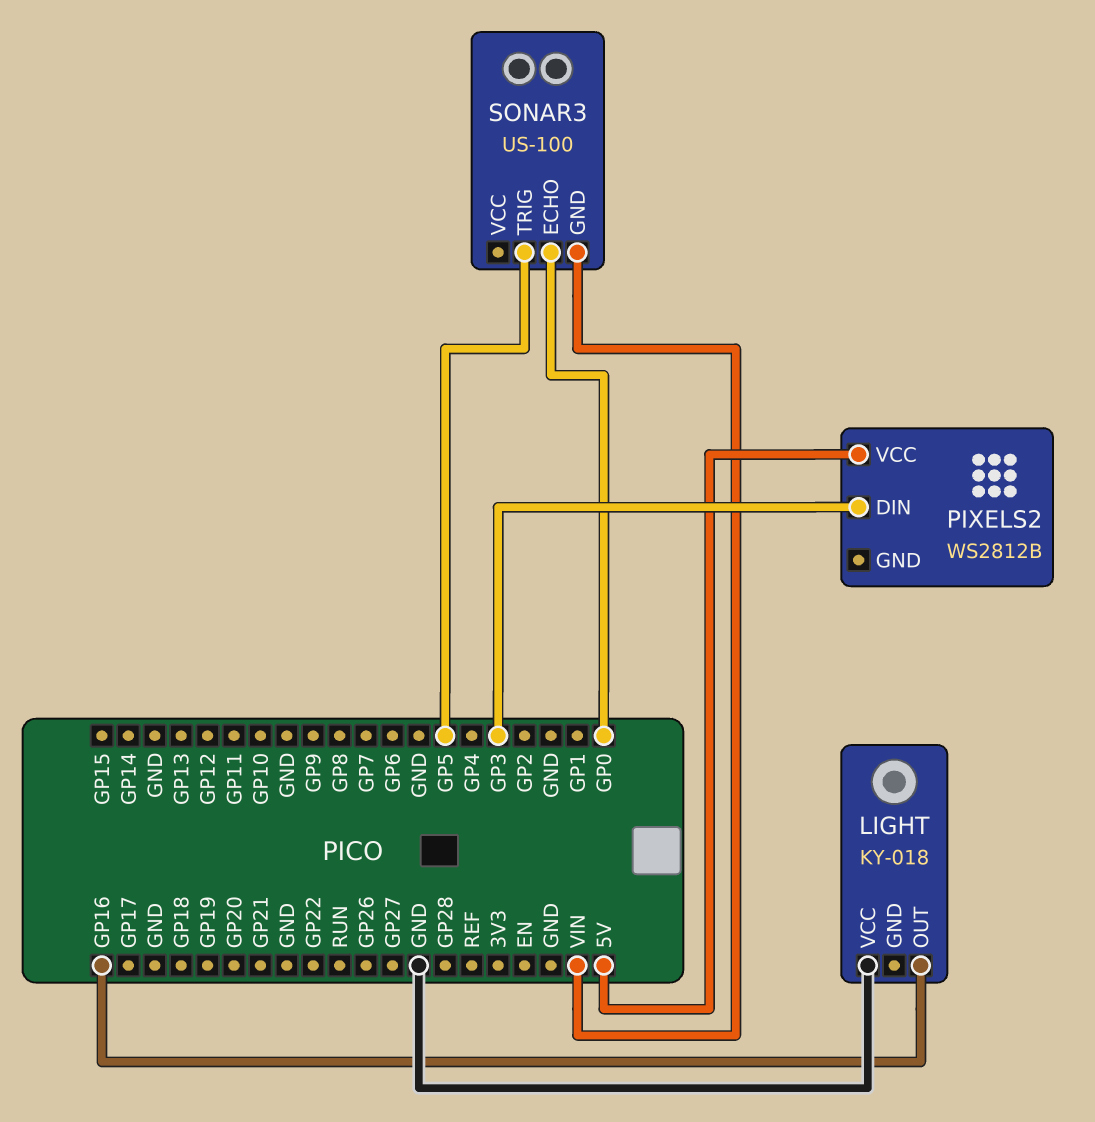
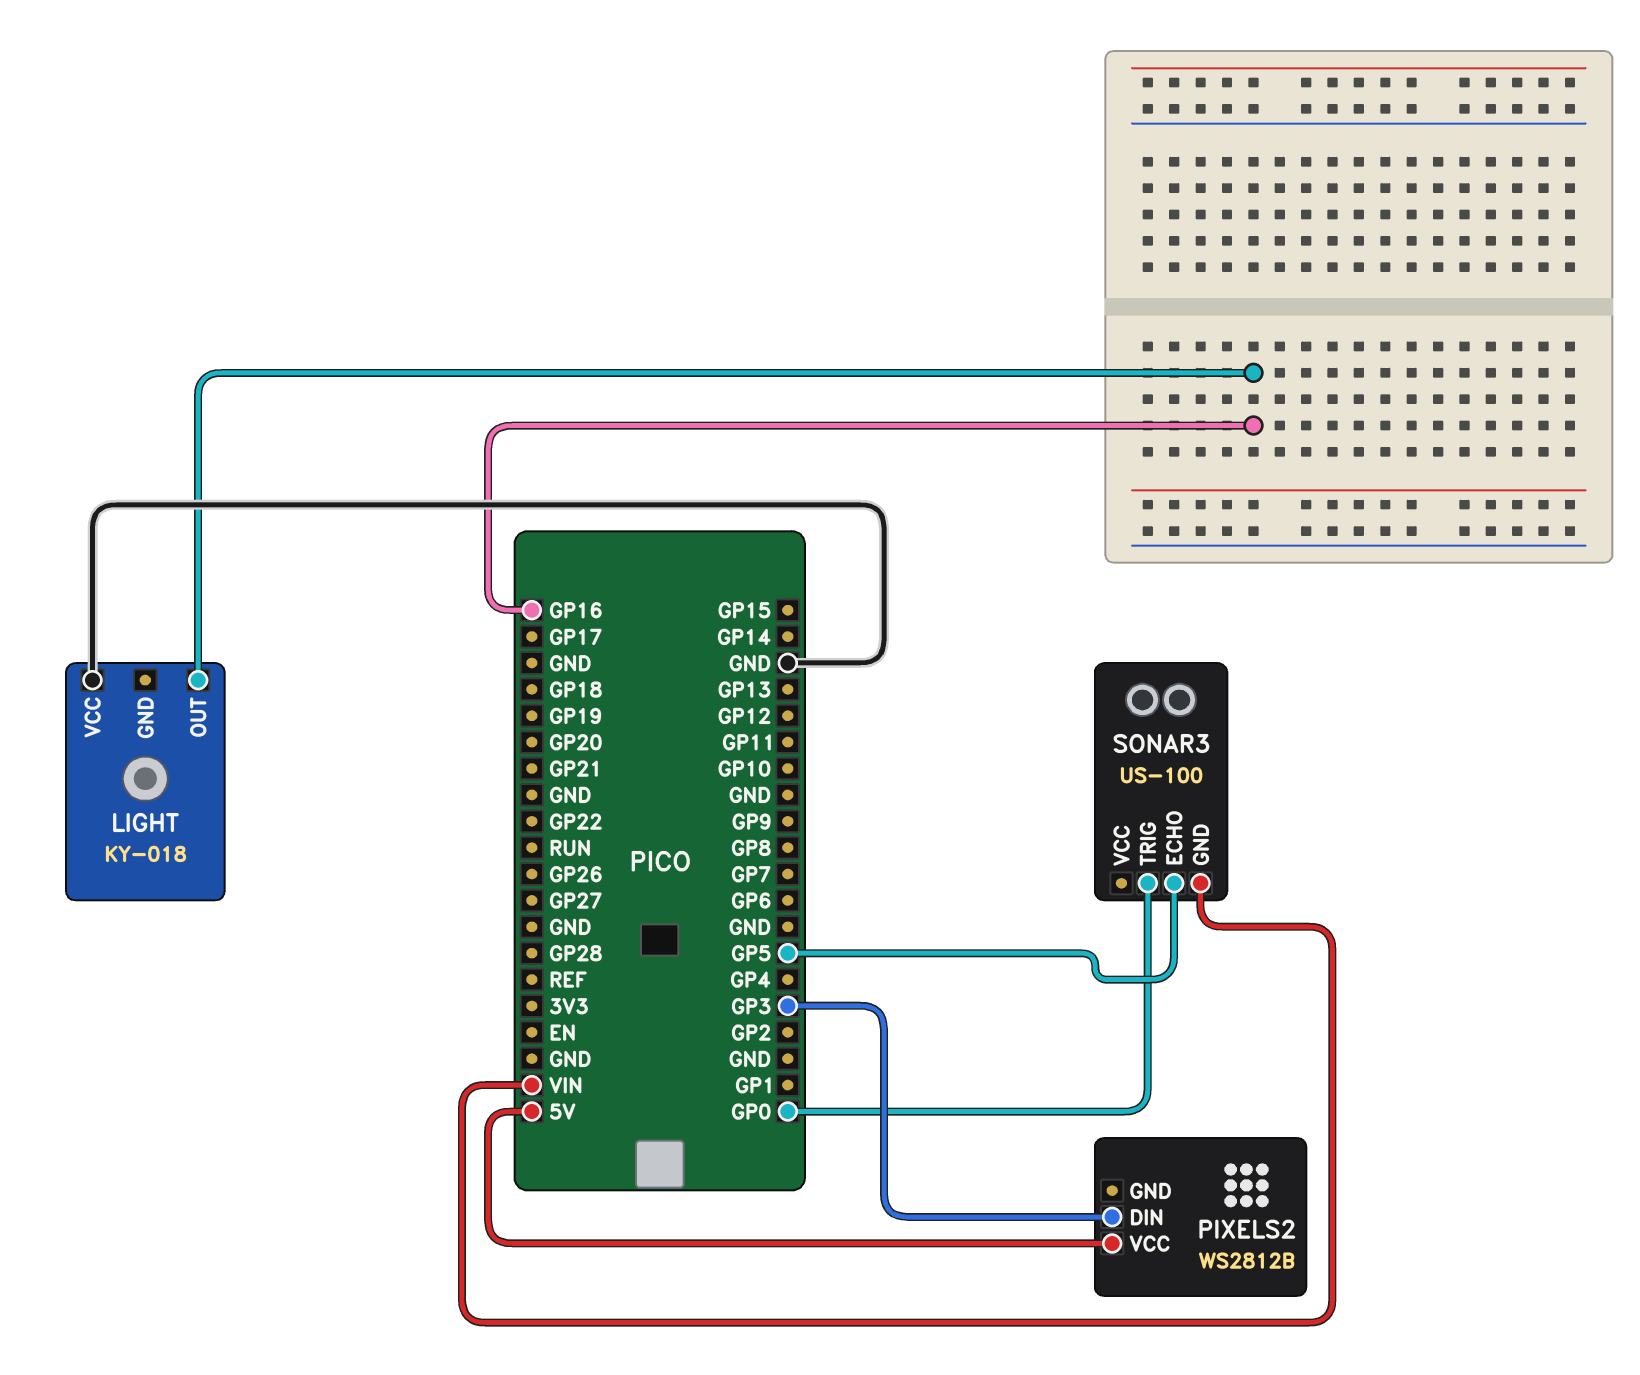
SONAR3 pin ECHO: GP0 -> GP5
SONAR3 pin TRIG: GP5 -> GP0

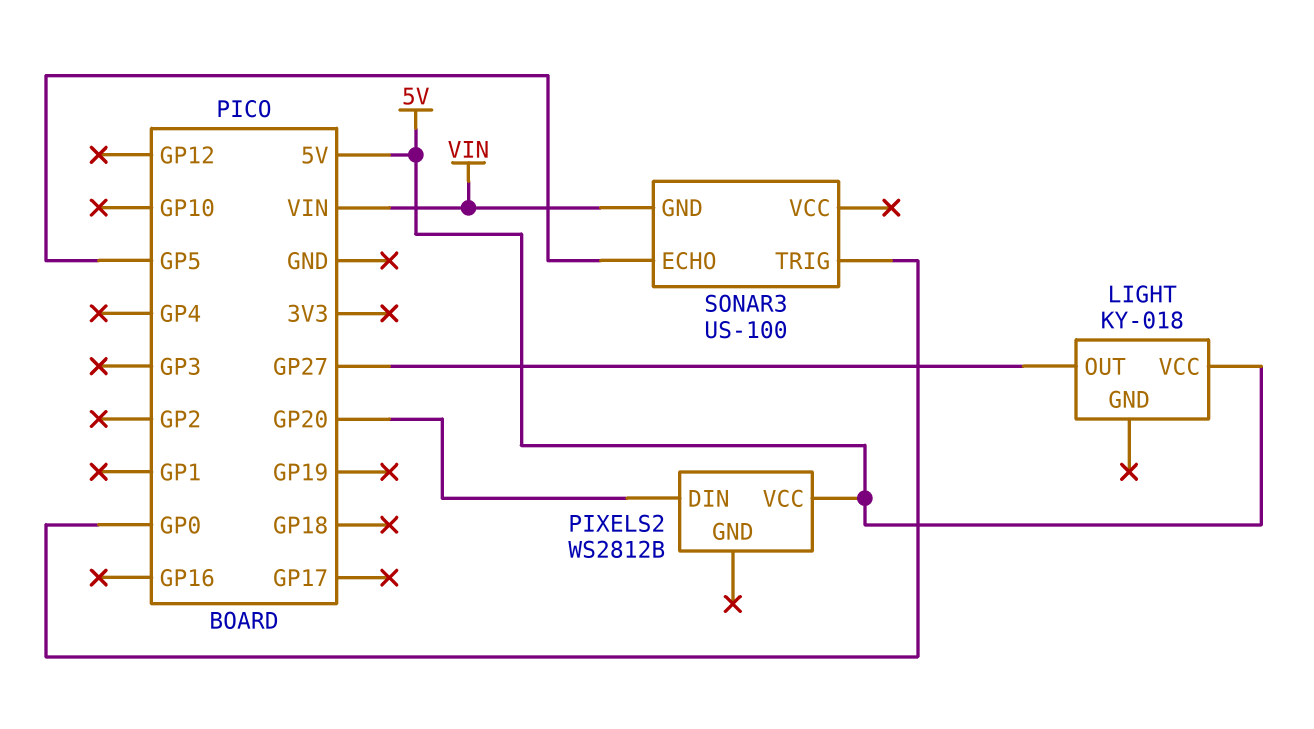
LIGHT pin OUT: GP16 -> GP27
LIGHT pin VCC: GND -> 5V
PIXELS2 pin DIN: GP3 -> GP20

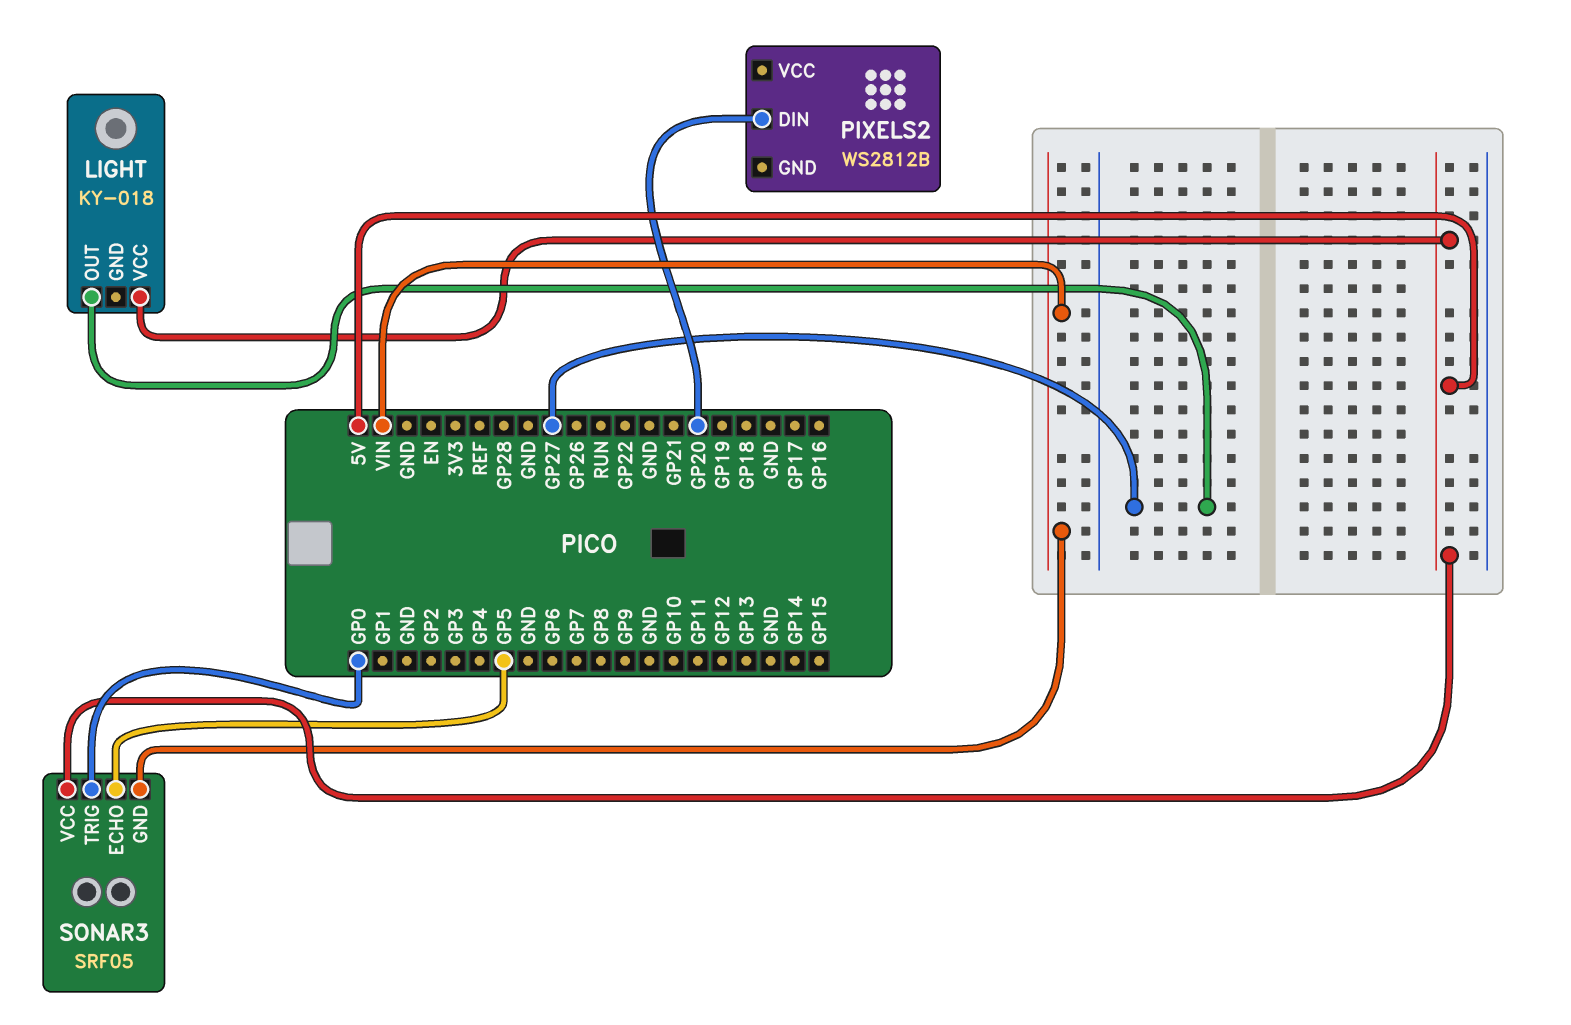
PIXELS2 pin VCC: 5V -> none
SONAR3: US-100 -> SRF05
SONAR3 pin VCC: none -> 5V

